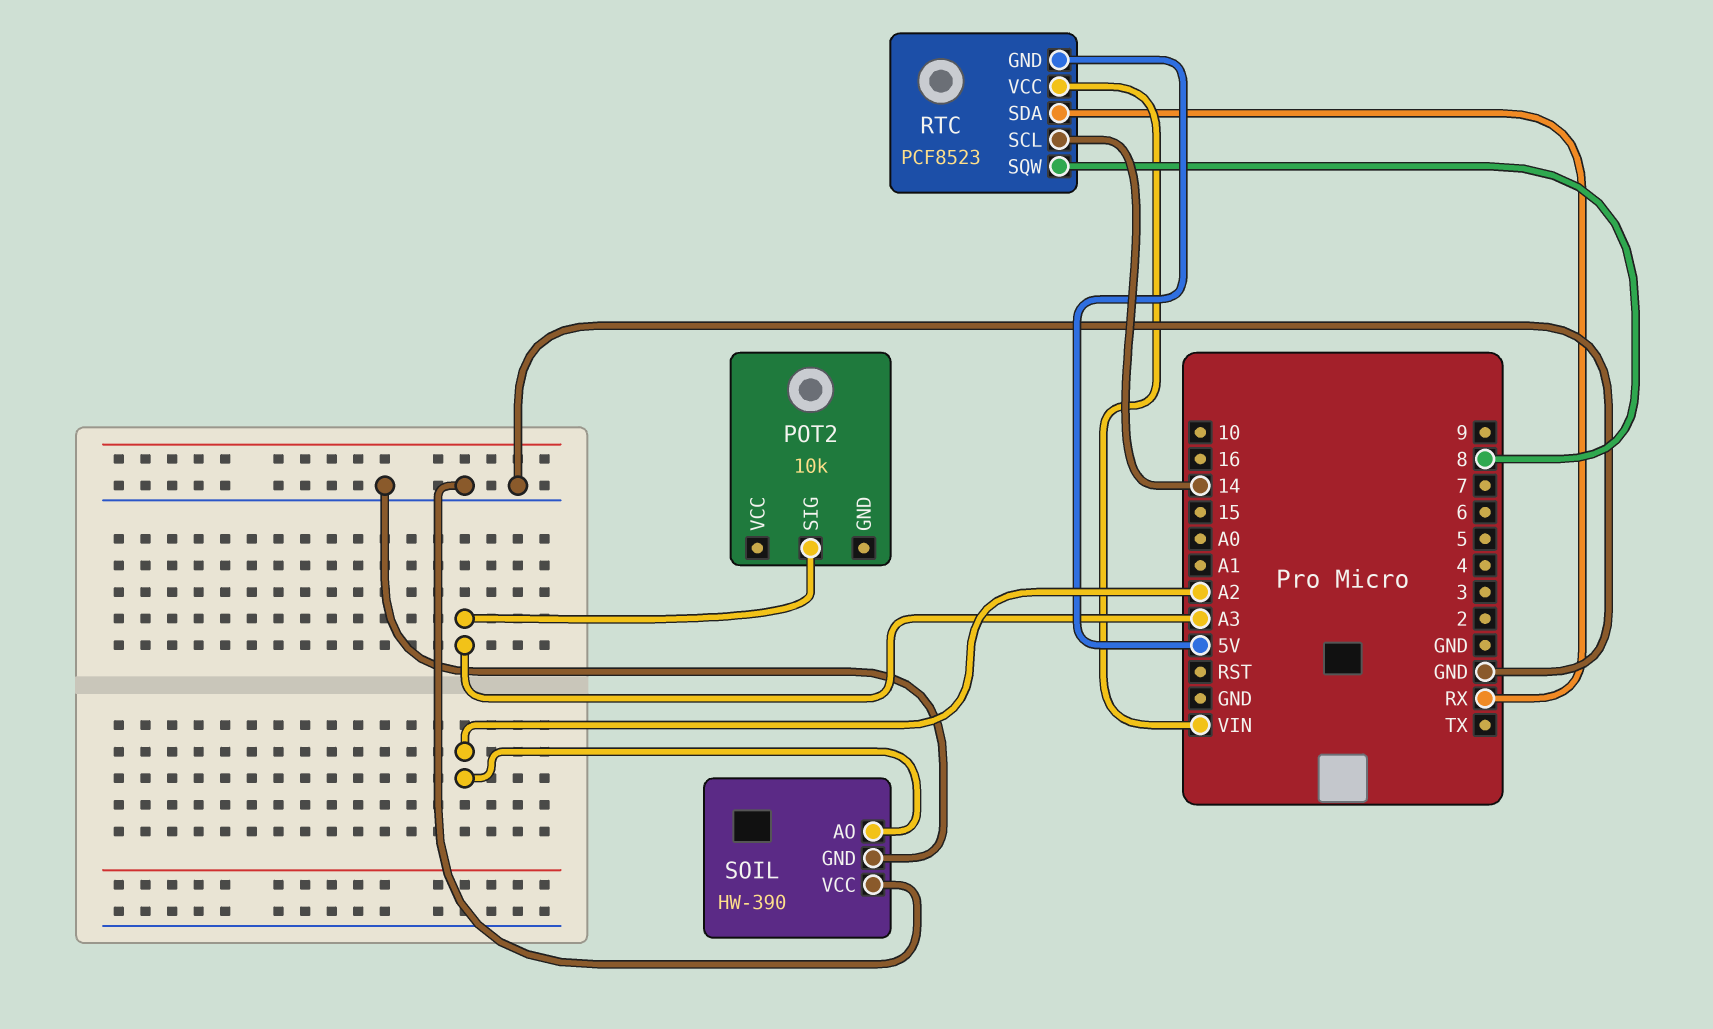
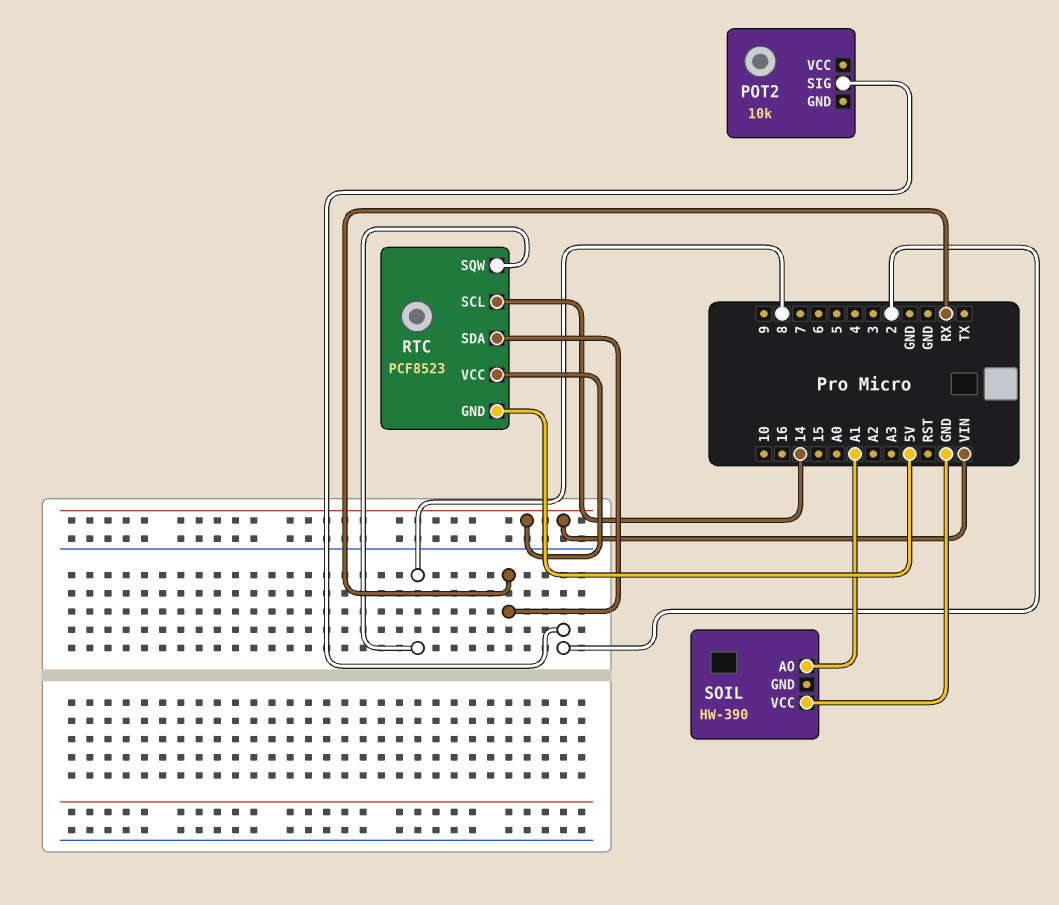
POT2 pin SIG: A3 -> 2
SOIL pin AO: A2 -> A1
SOIL pin GND: GND -> none

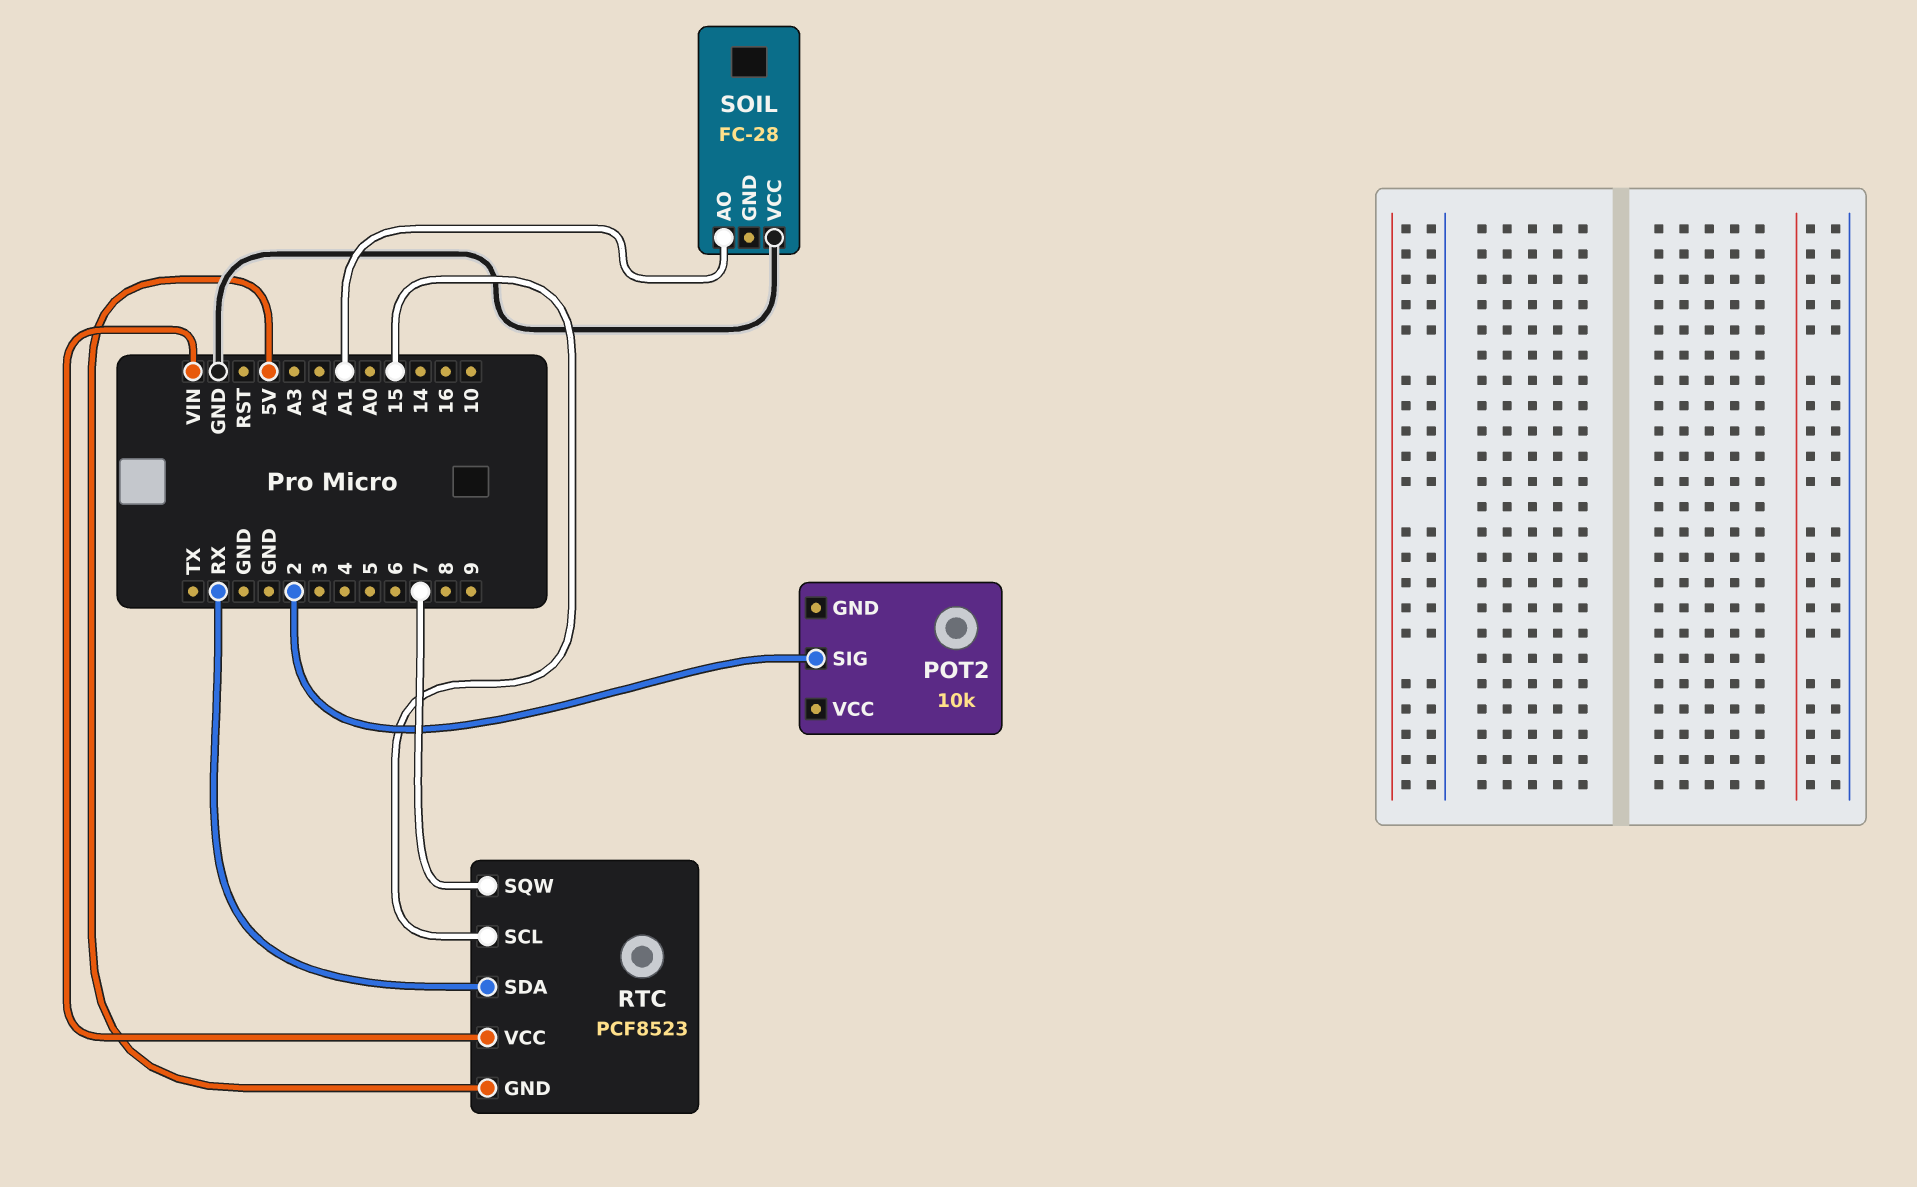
RTC pin SCL: 14 -> 15
RTC pin SQW: 8 -> 7
SOIL: HW-390 -> FC-28

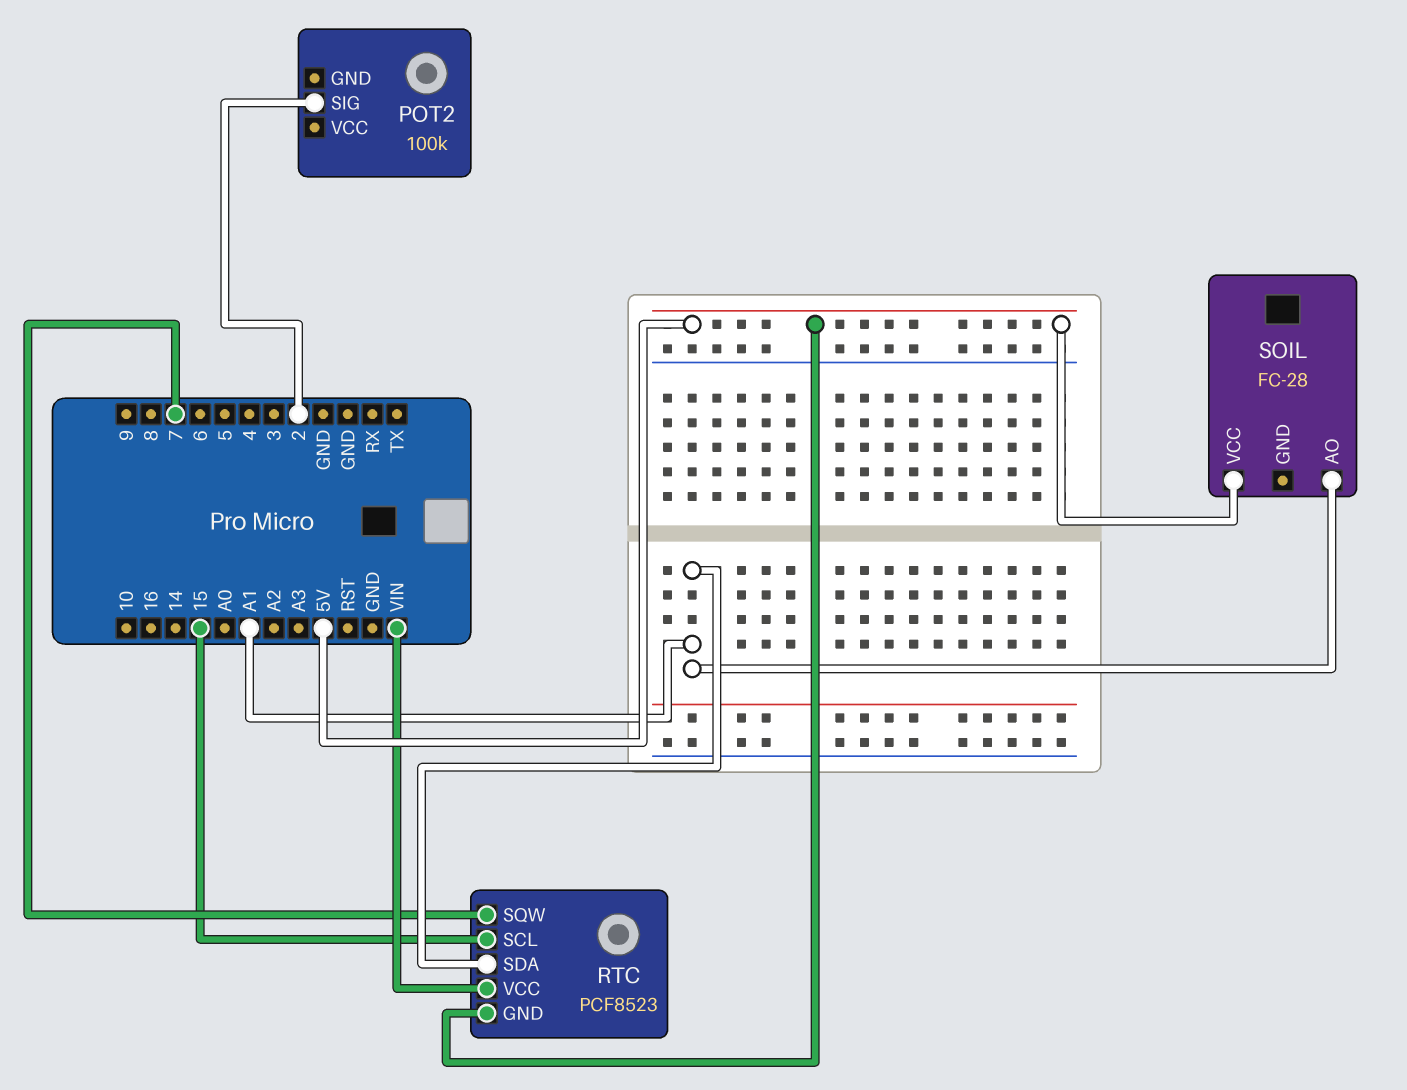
POT2: 10k -> 100k
RTC pin SDA: RX -> A1
SOIL pin VCC: GND -> 5V

